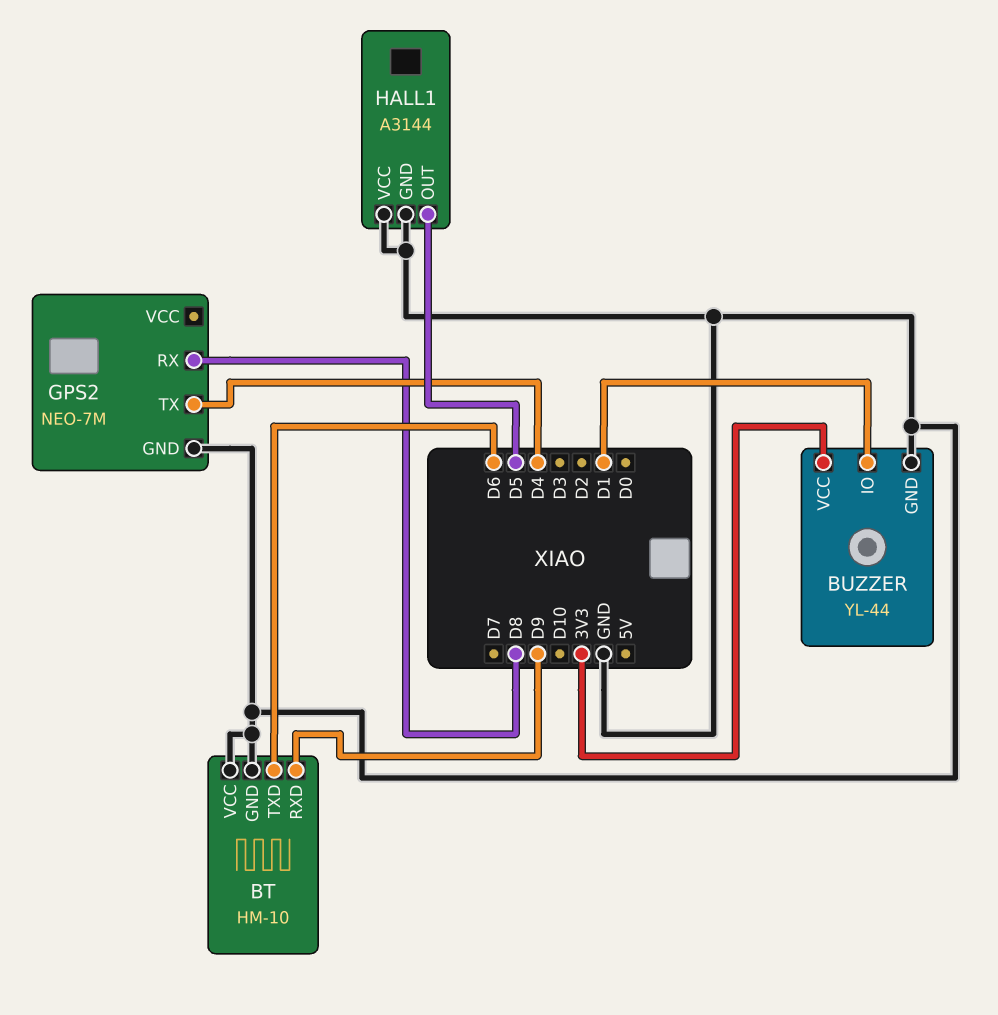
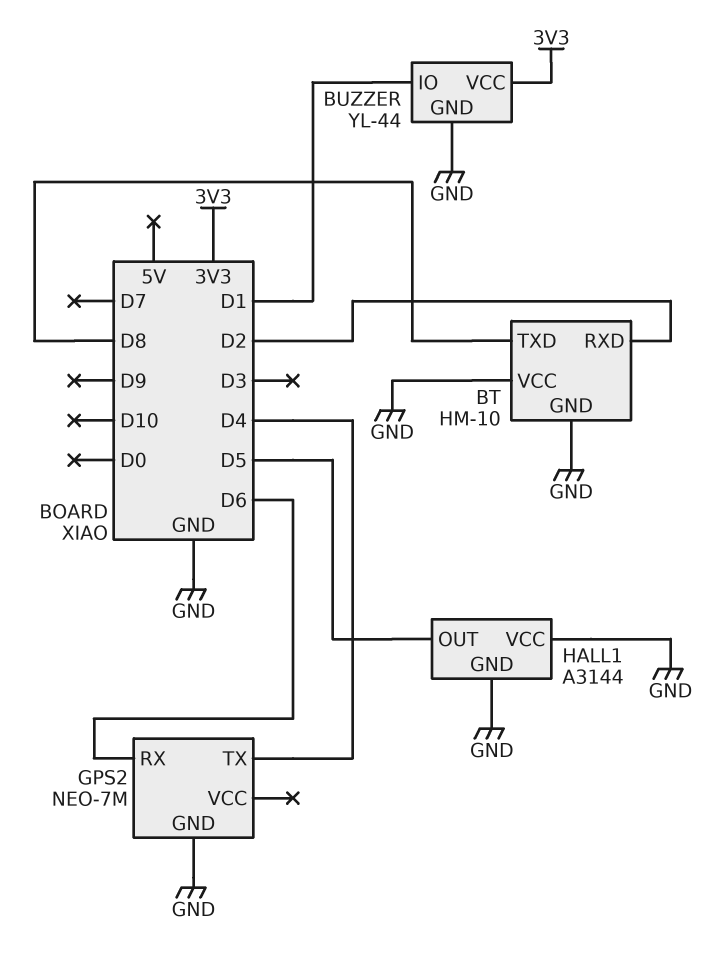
BT pin RXD: D9 -> D2
BT pin TXD: D6 -> D8
GPS2 pin RX: D8 -> D6

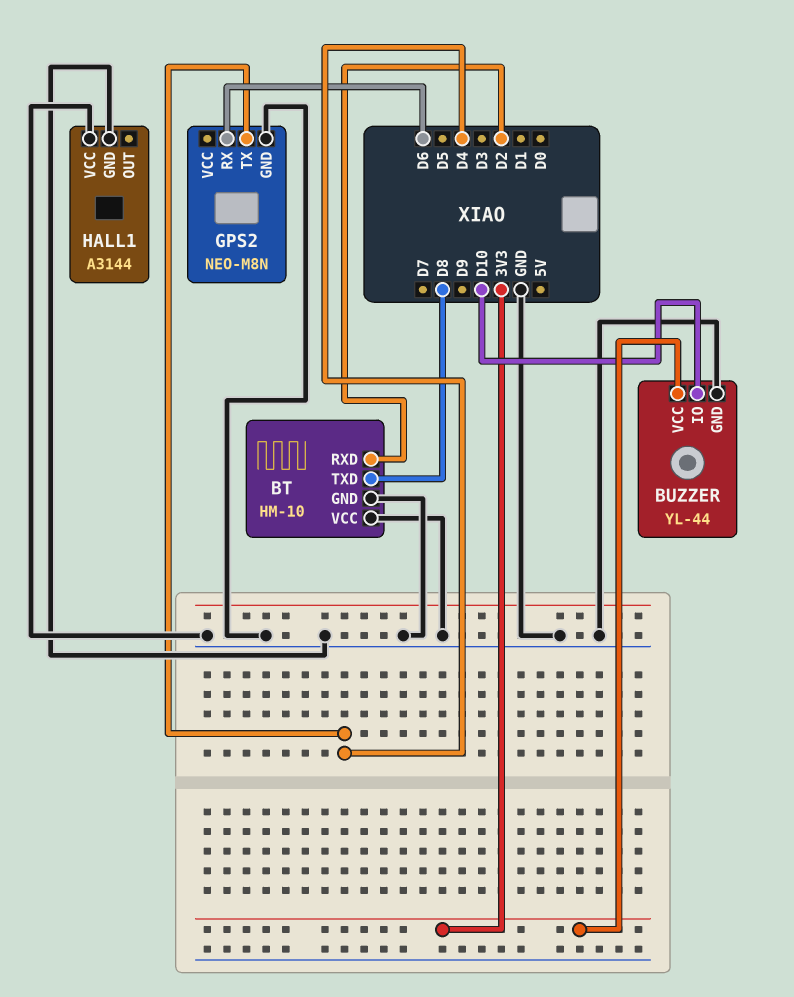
BUZZER pin IO: D1 -> D10
GPS2: NEO-7M -> NEO-M8N
HALL1 pin OUT: D5 -> none

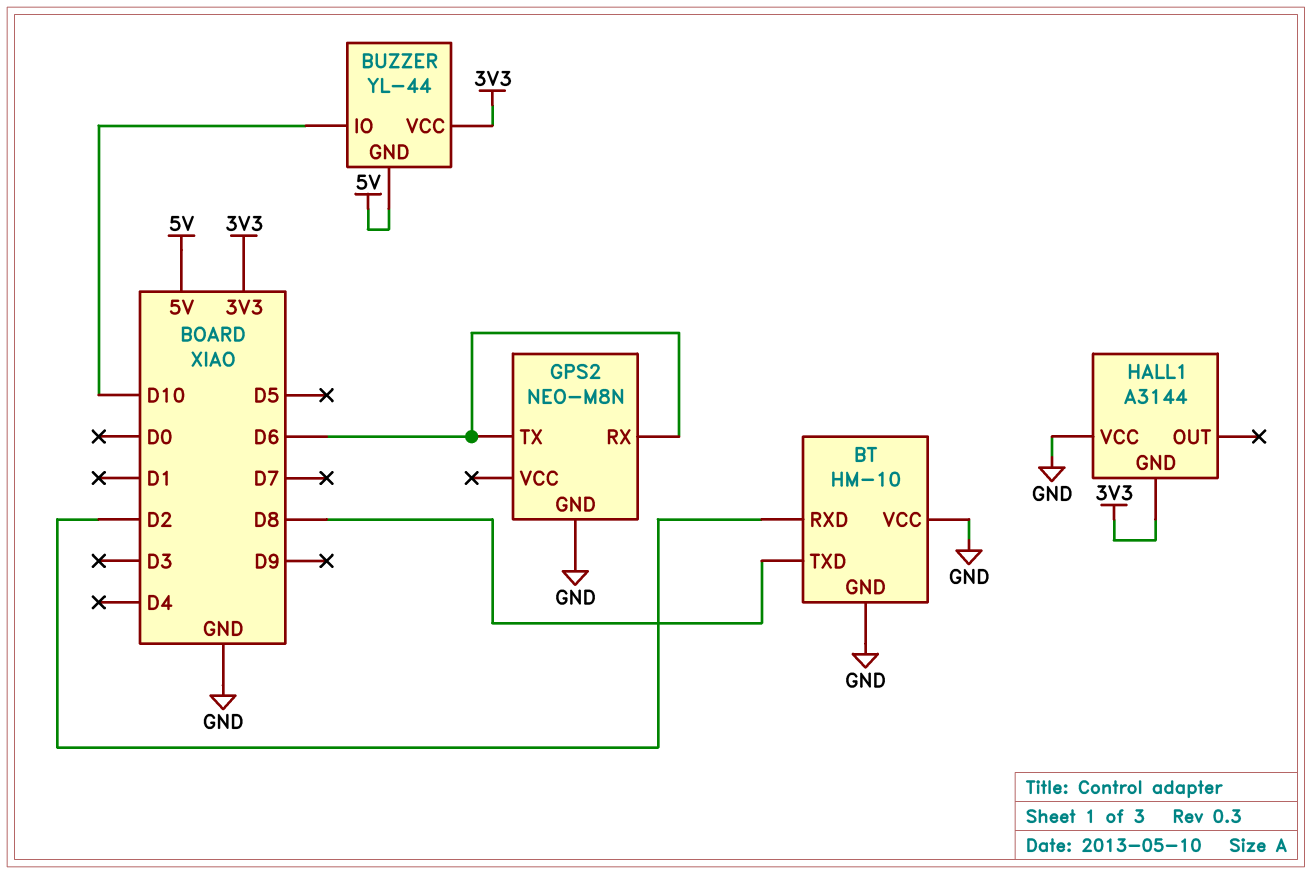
BUZZER pin GND: GND -> 5V
GPS2 pin TX: D4 -> D6
HALL1 pin GND: GND -> 3V3

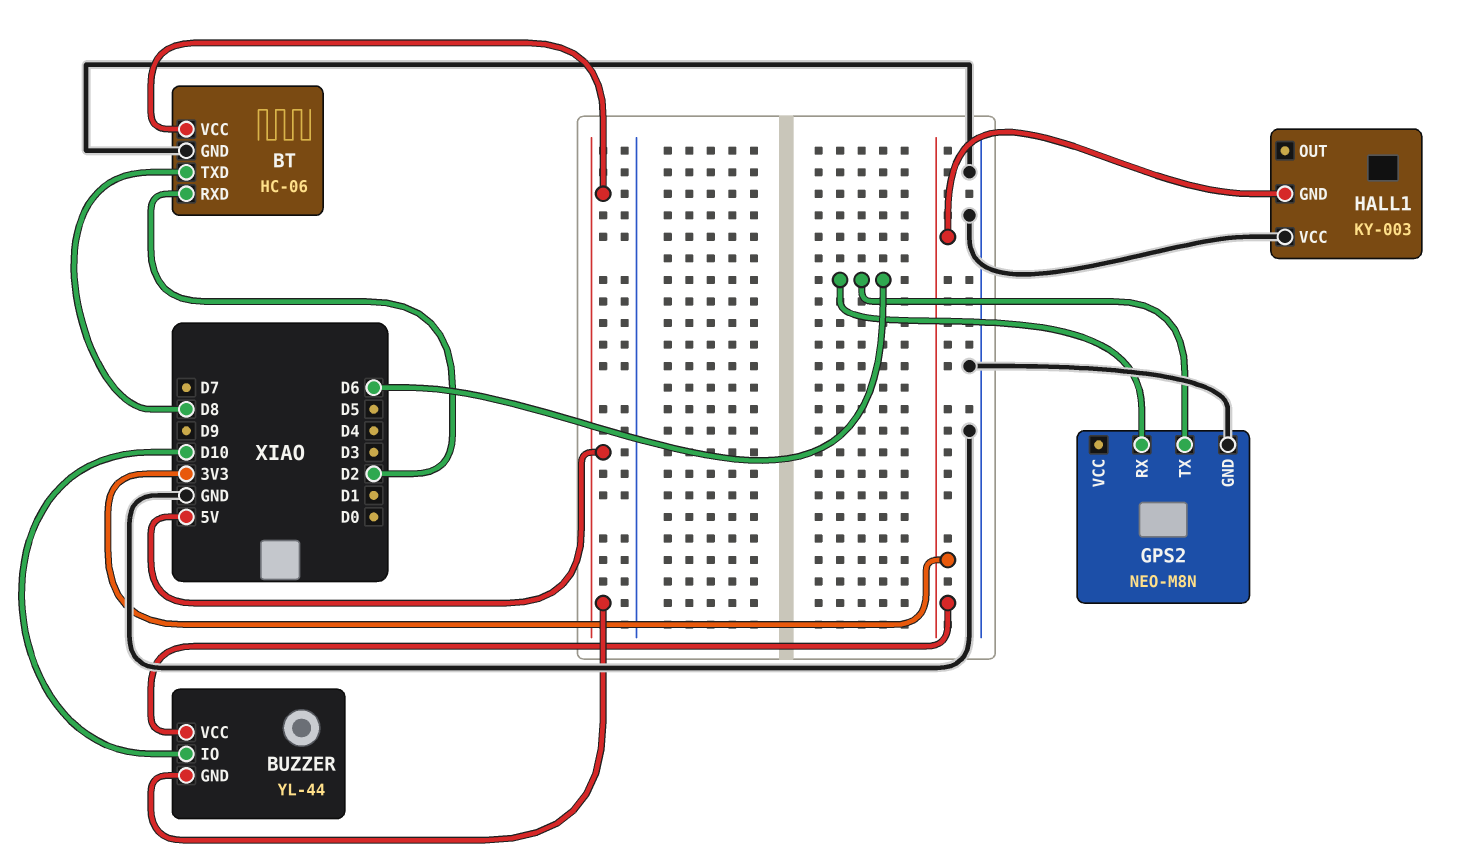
BT: HM-10 -> HC-06
BT pin VCC: GND -> 5V
HALL1: A3144 -> KY-003

